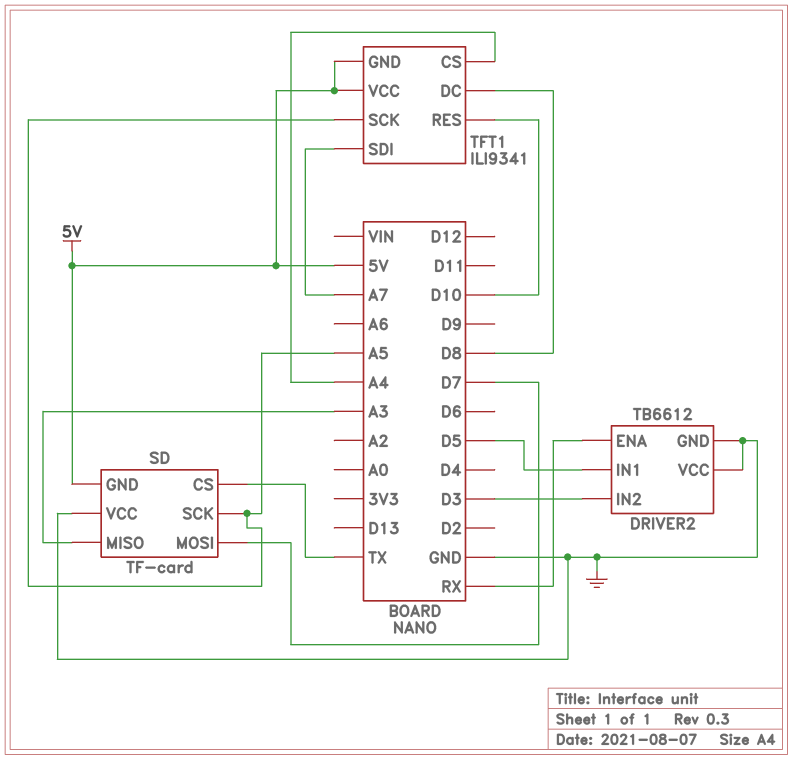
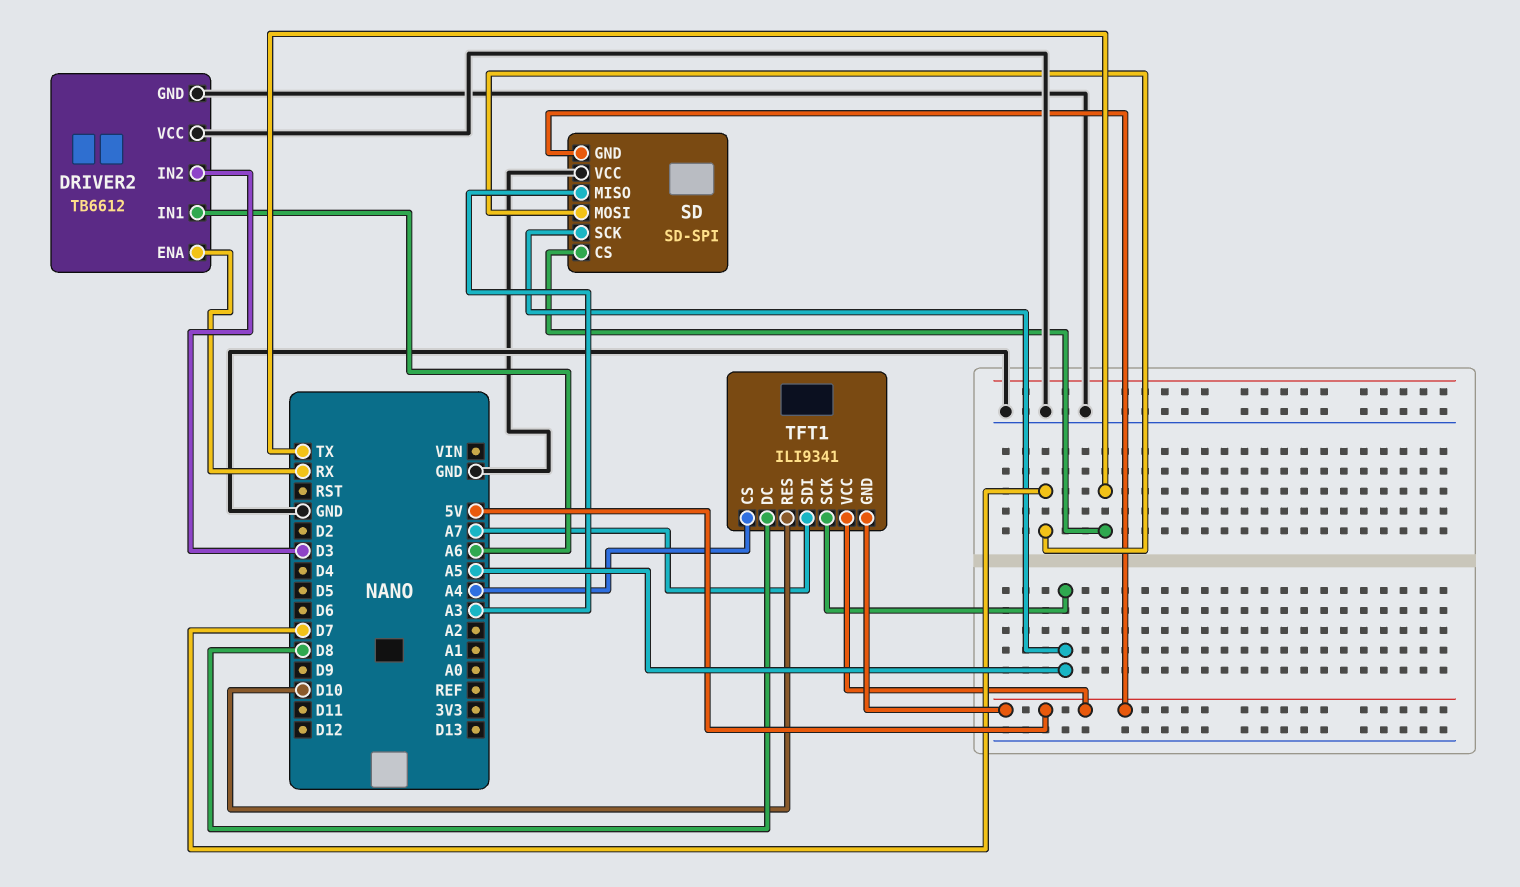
DRIVER2 pin IN1: D5 -> A6
SD: TF-card -> SD-SPI

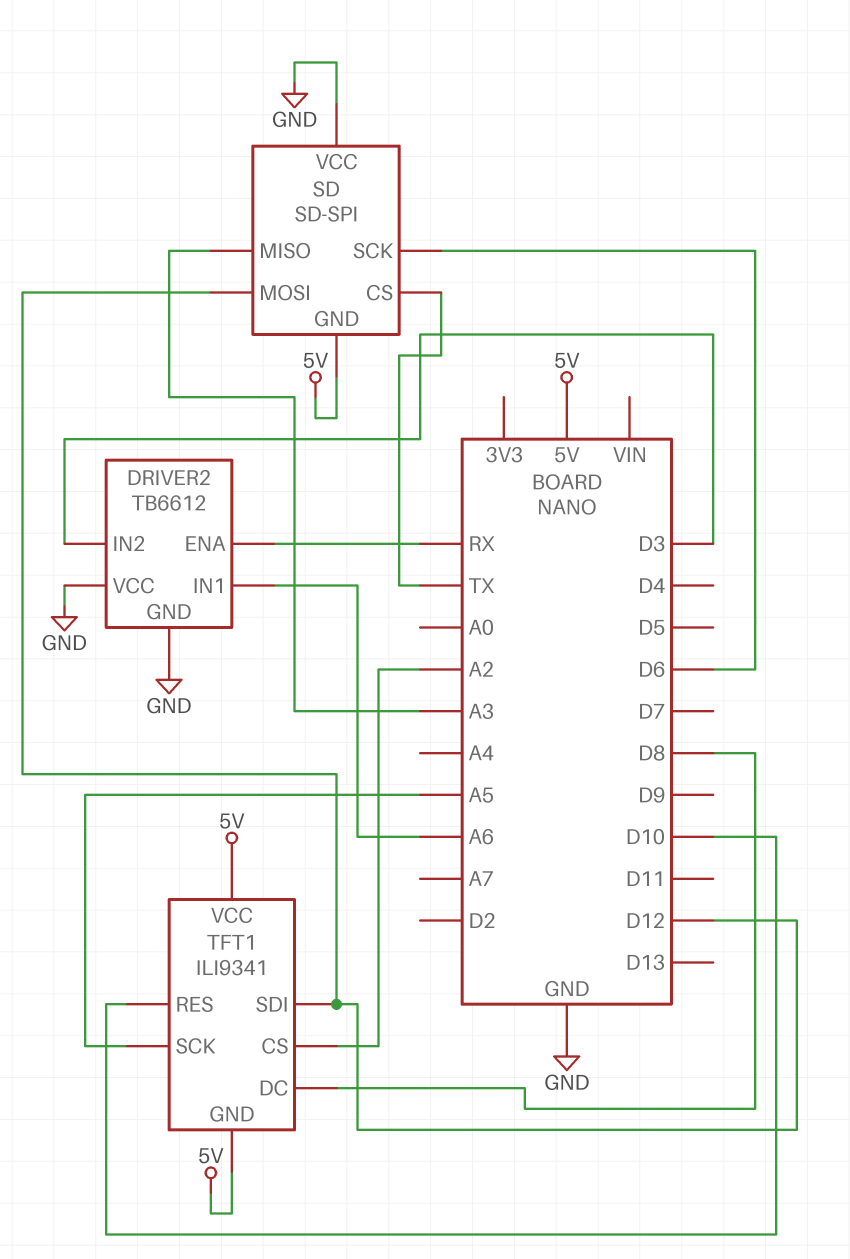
SD pin MOSI: D7 -> D12
SD pin SCK: A5 -> D6
TFT1 pin CS: A4 -> A2
TFT1 pin SDI: A7 -> D12

